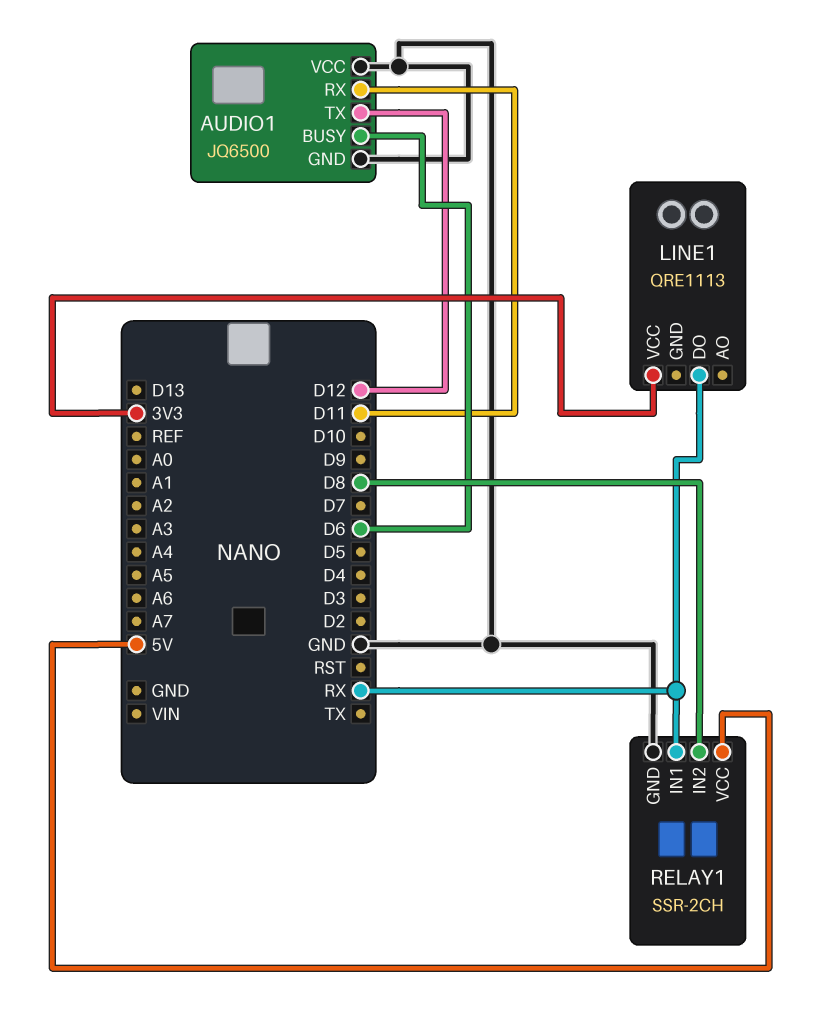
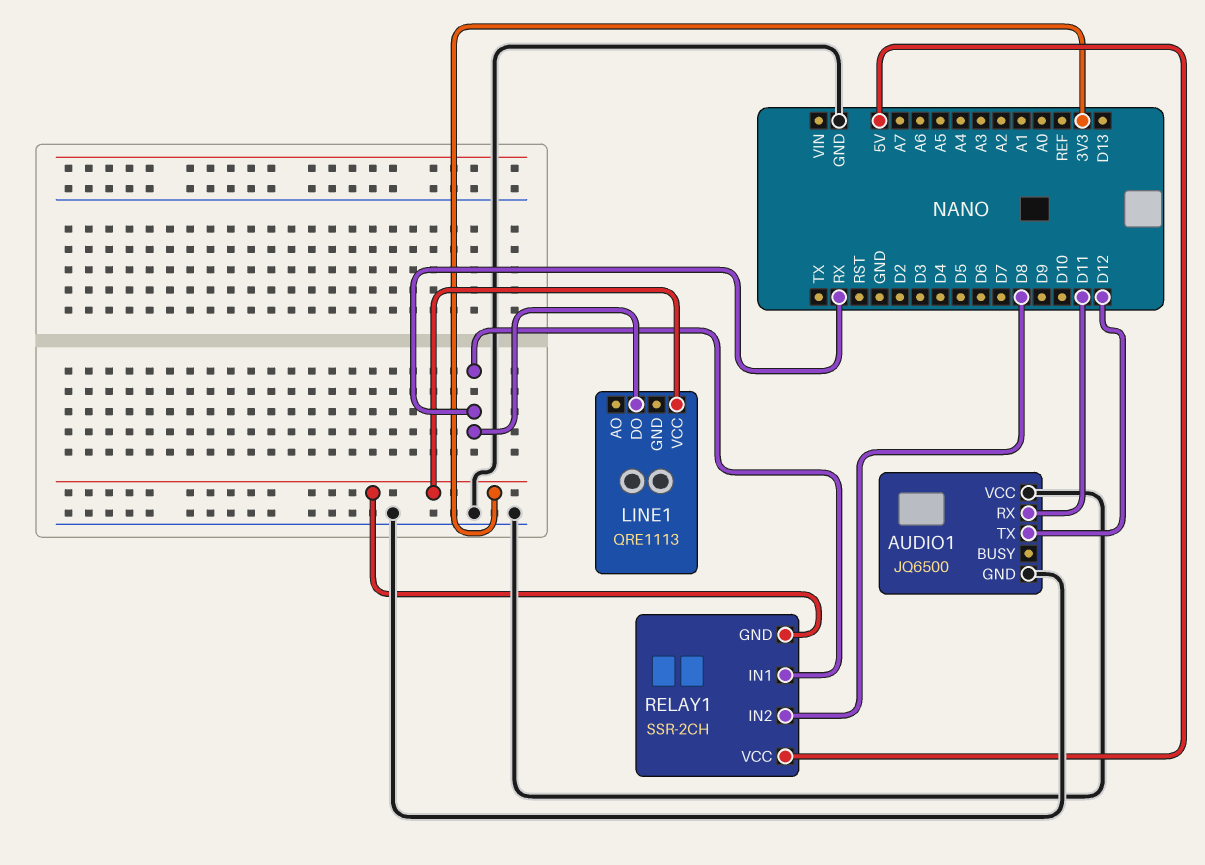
AUDIO1 pin BUSY: D6 -> none
RELAY1 pin GND: GND -> 3V3

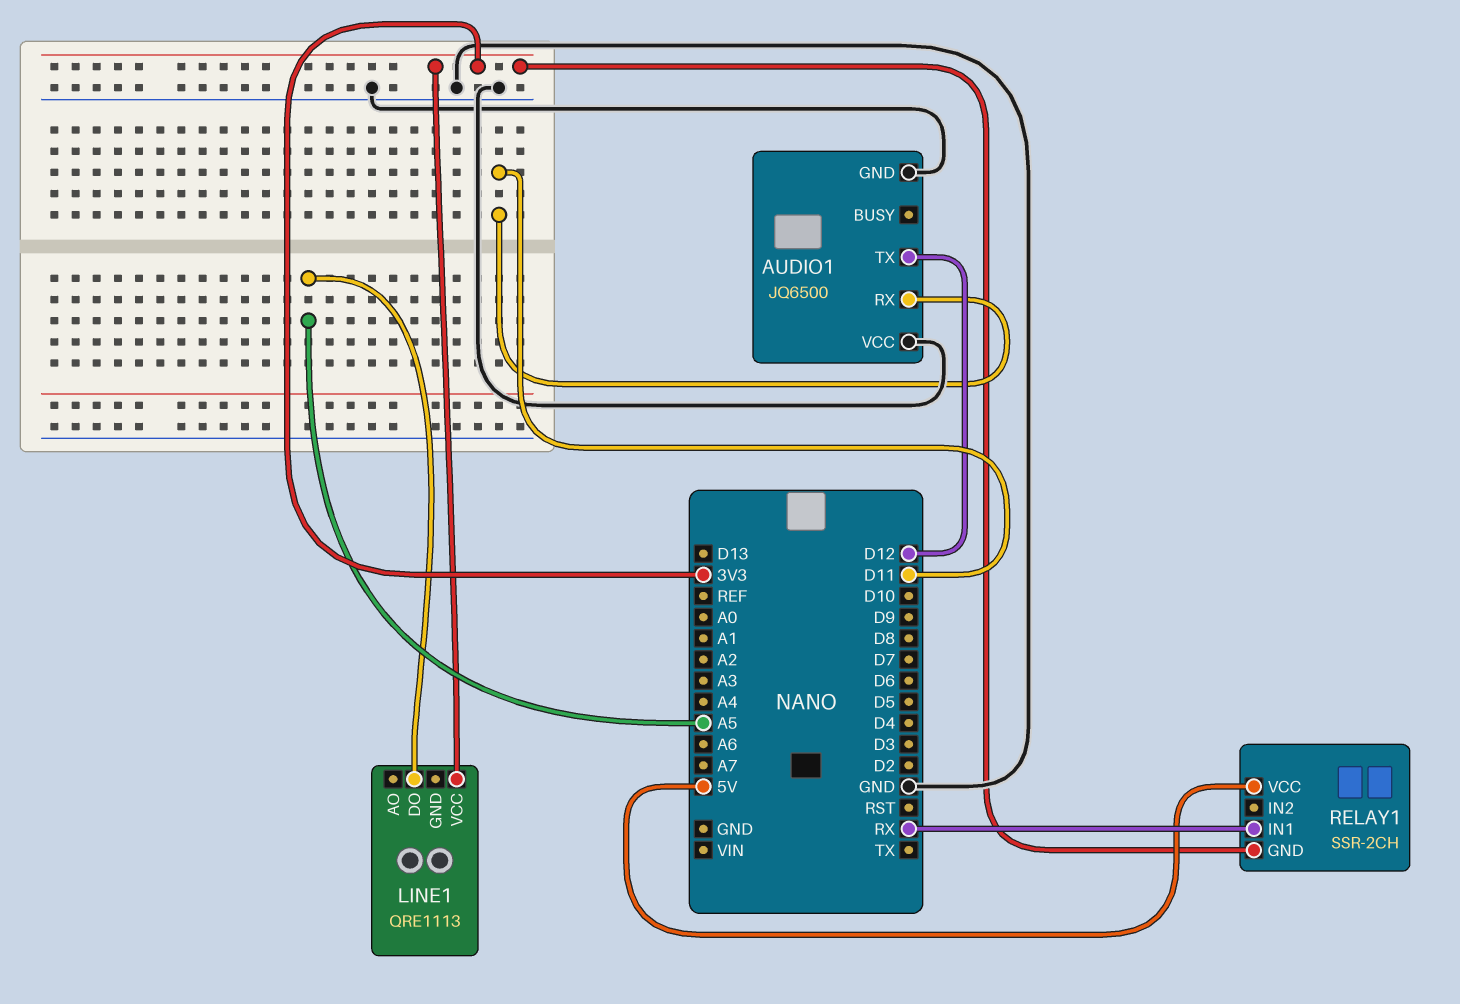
LINE1 pin DO: RX -> A5
RELAY1 pin IN2: D8 -> none

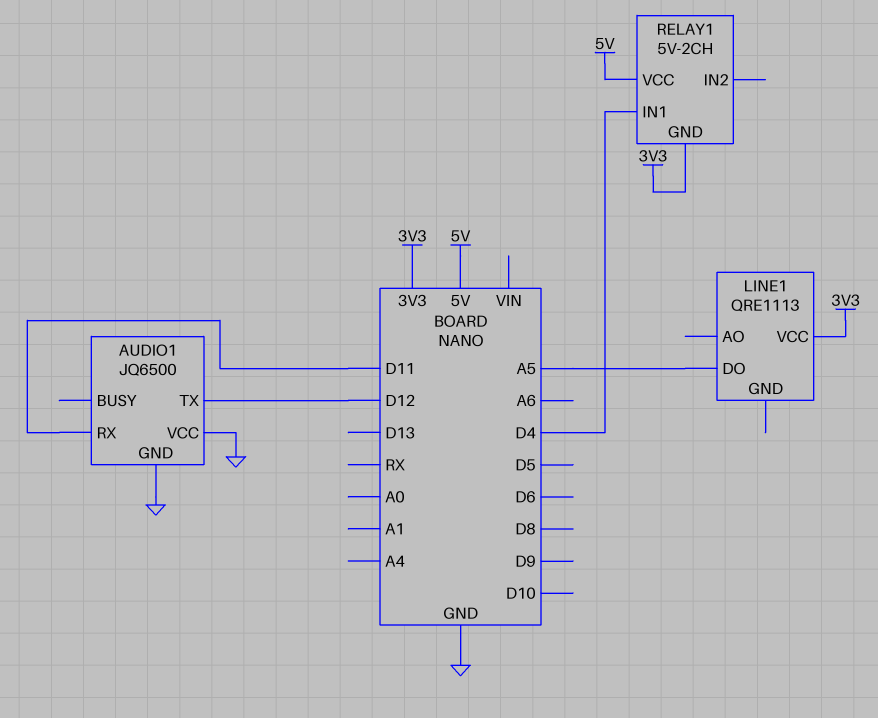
RELAY1: SSR-2CH -> 5V-2CH
RELAY1 pin IN1: RX -> D4

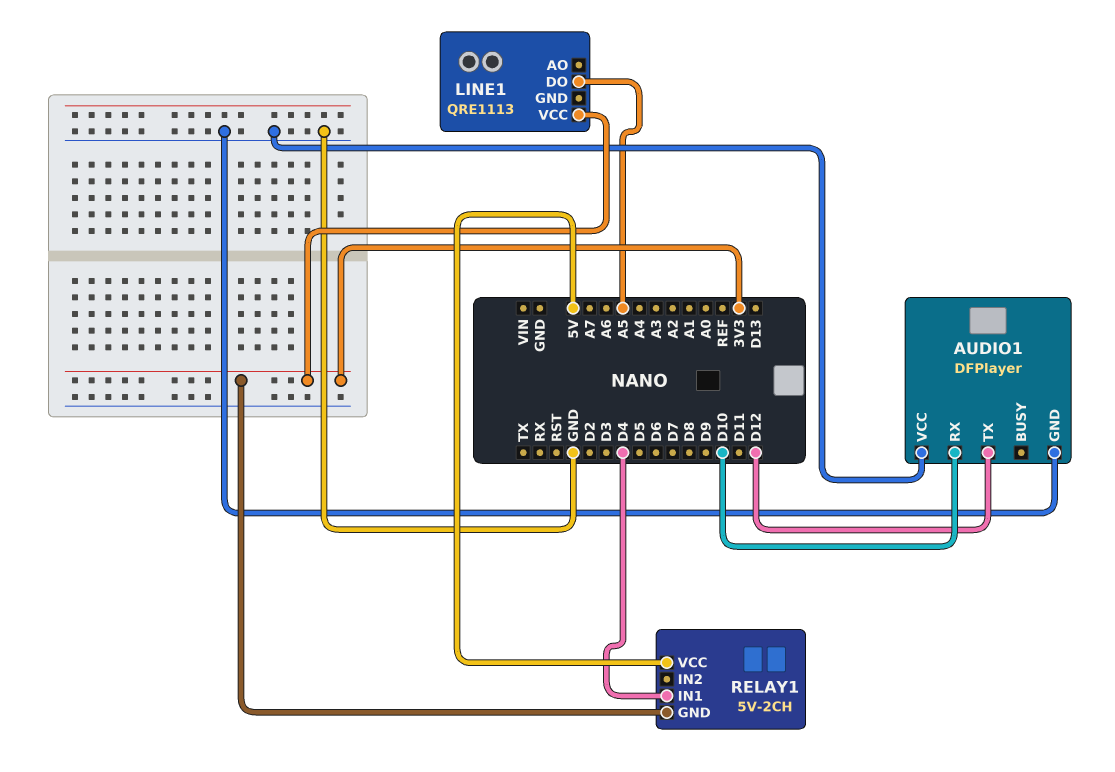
AUDIO1: JQ6500 -> DFPlayer
AUDIO1 pin RX: D11 -> D10

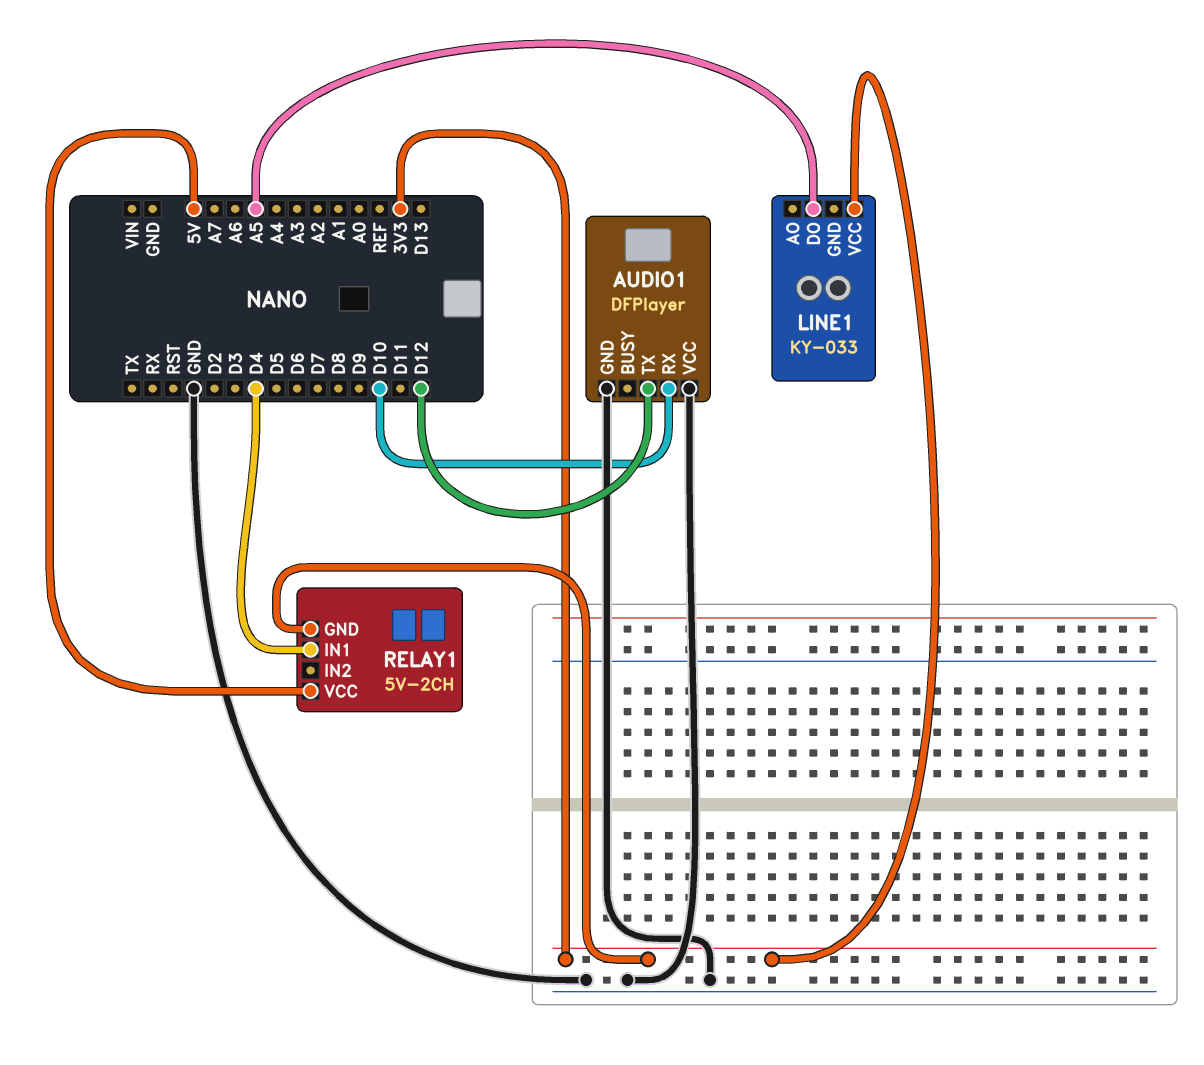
LINE1: QRE1113 -> KY-033

